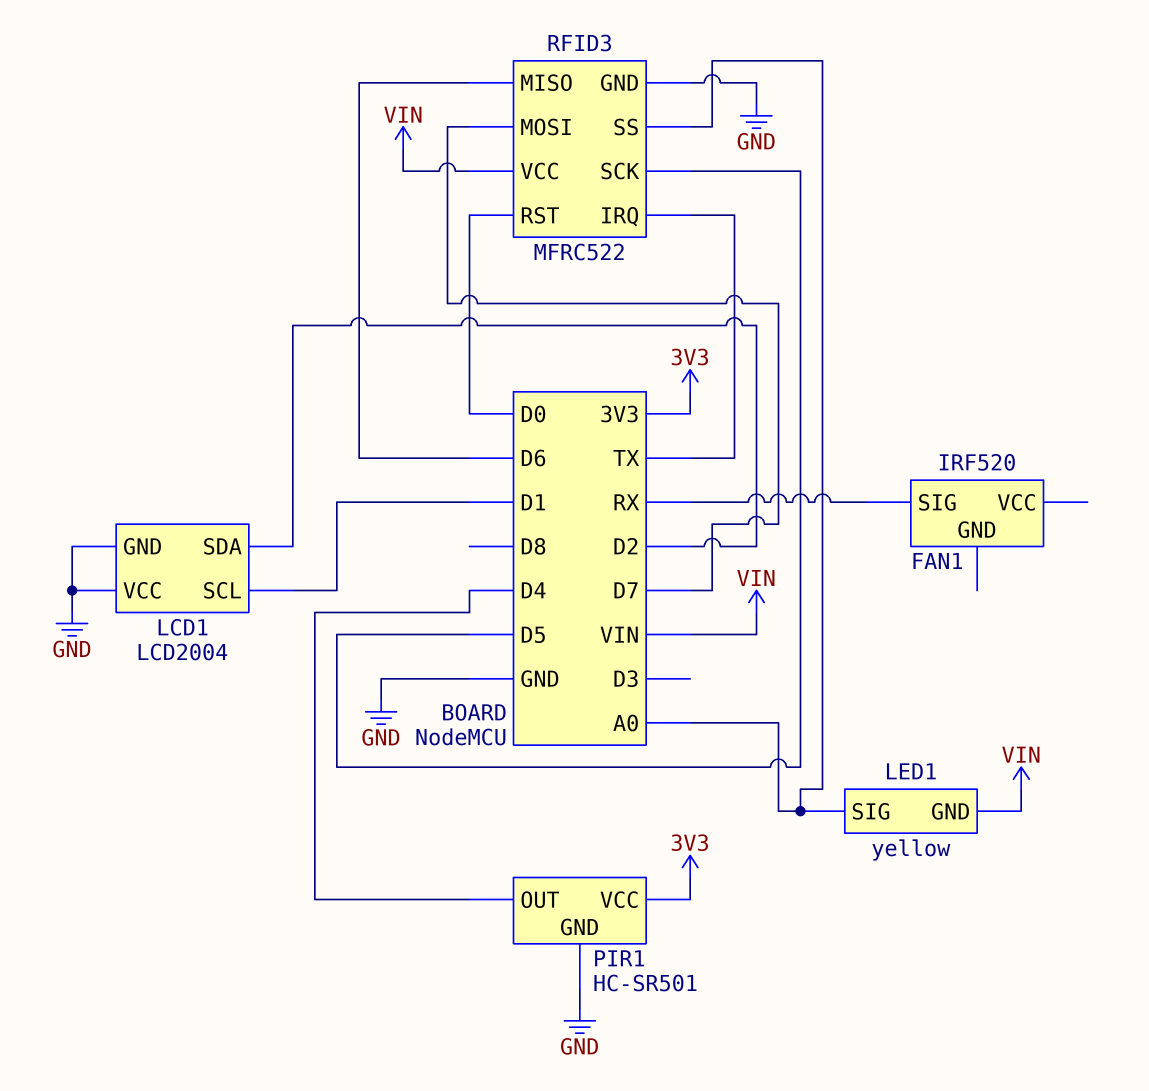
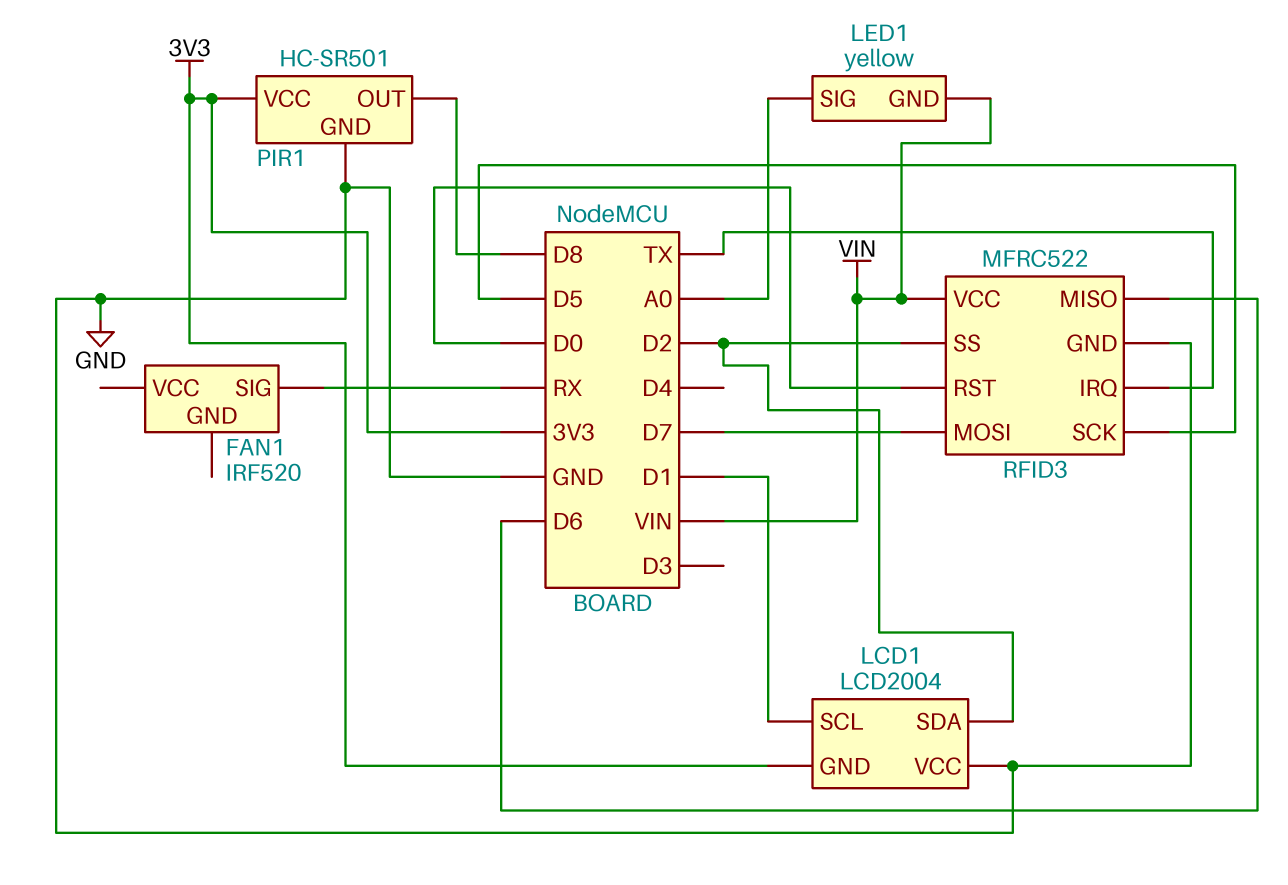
LCD1 pin GND: GND -> 3V3
PIR1 pin OUT: D4 -> D8
RFID3 pin SS: A0 -> D2

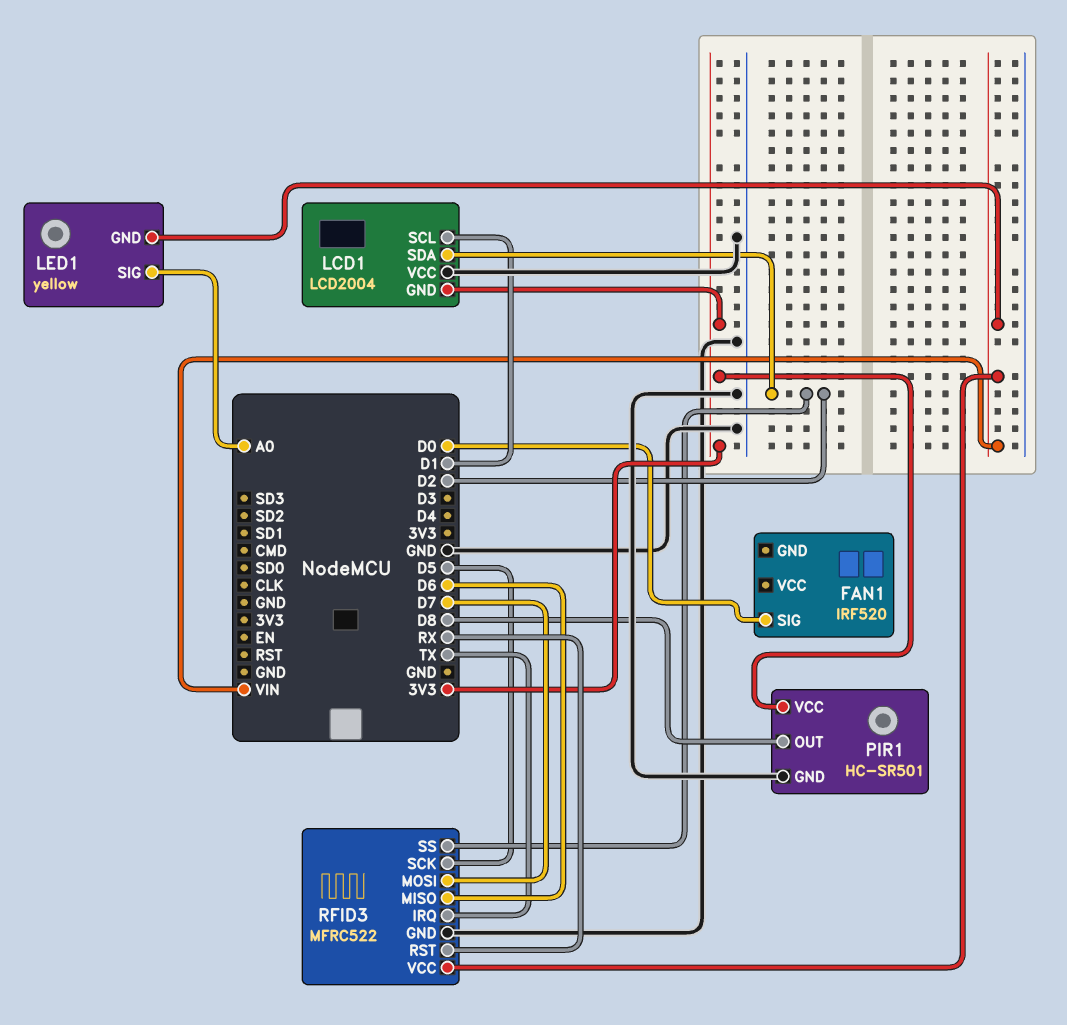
FAN1 pin SIG: RX -> D0
RFID3 pin RST: D0 -> RX

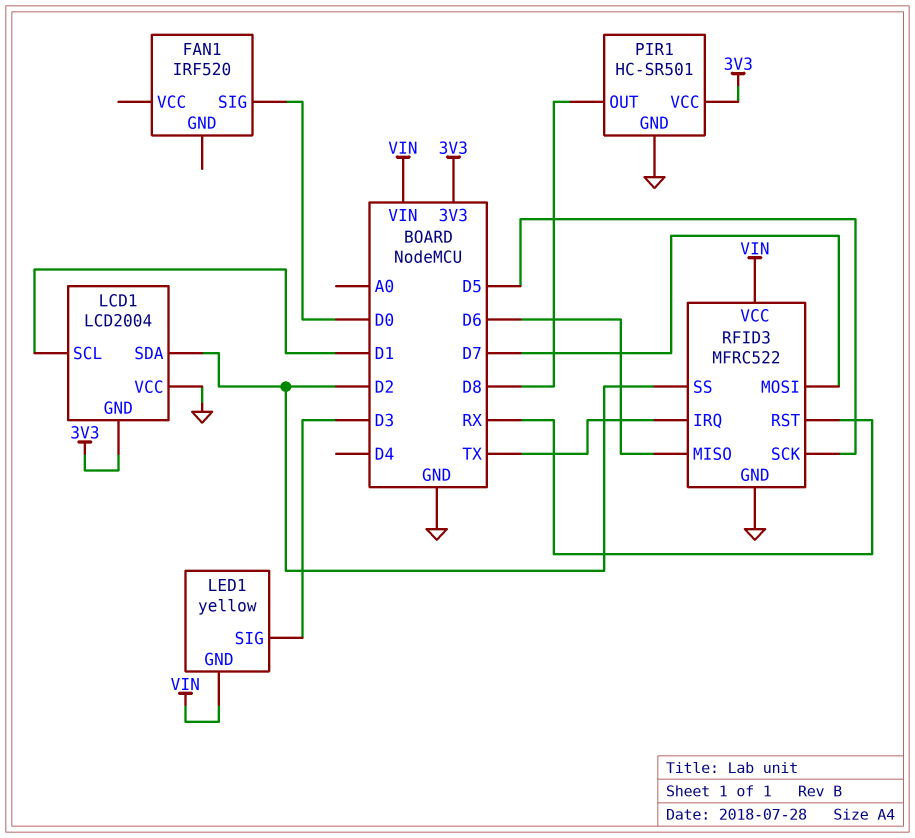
LED1 pin SIG: A0 -> D3

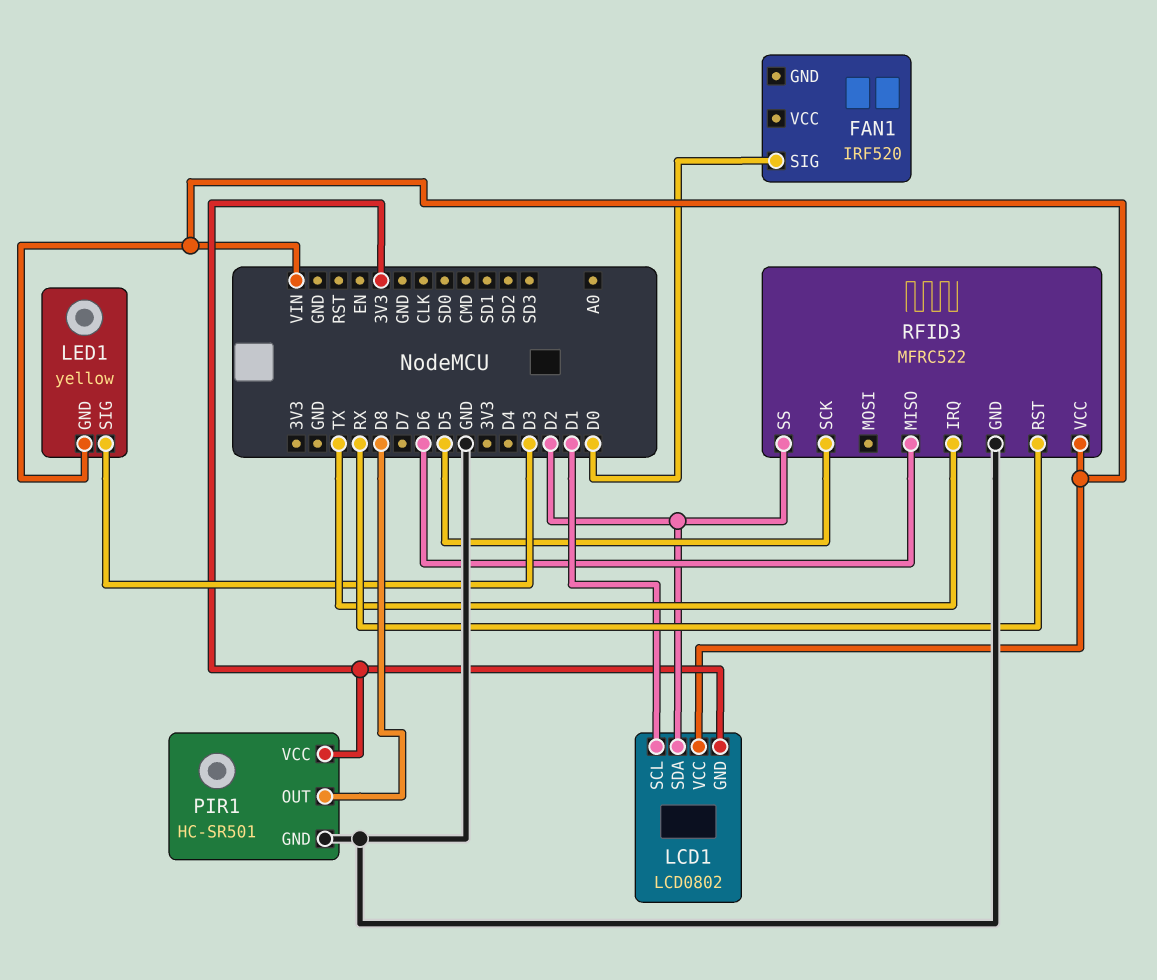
LCD1: LCD2004 -> LCD0802
LCD1 pin VCC: GND -> VIN
RFID3 pin MOSI: D7 -> none

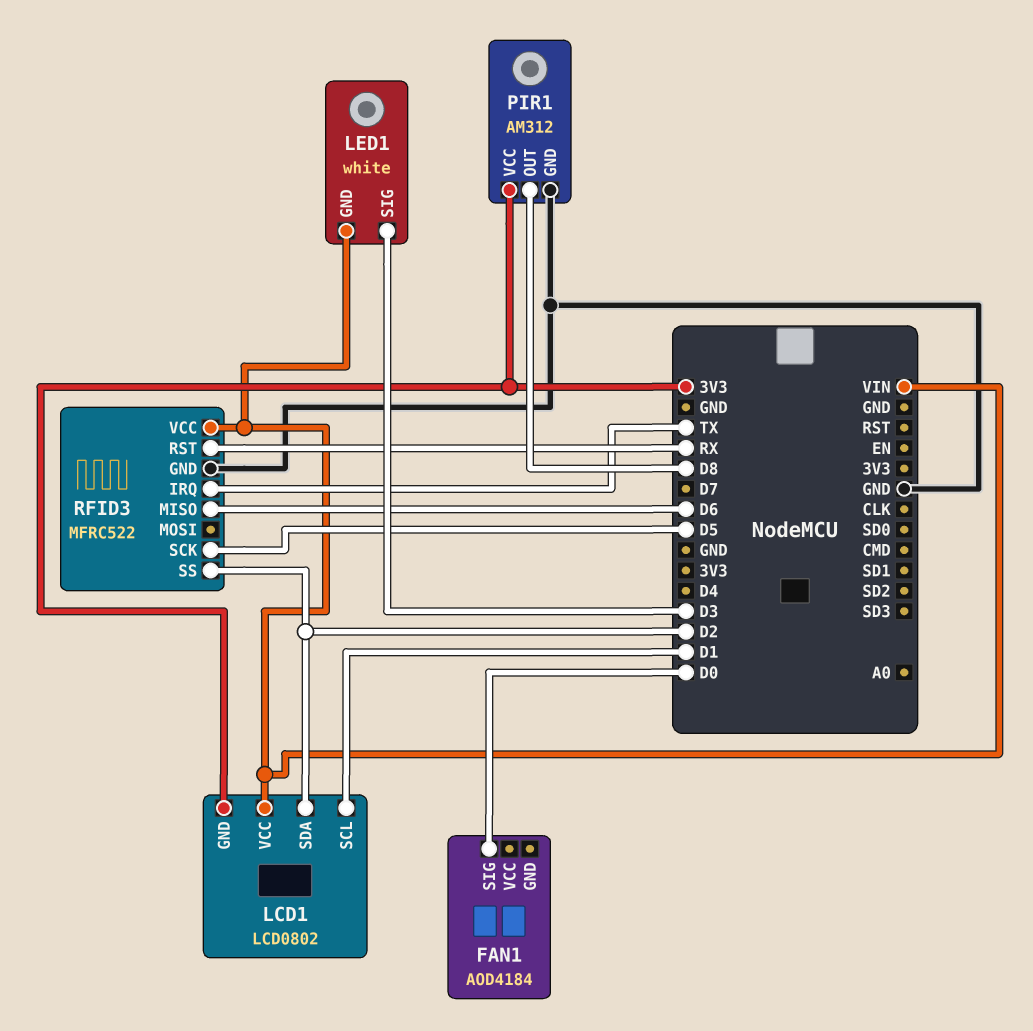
FAN1: IRF520 -> AOD4184
LED1: yellow -> white
PIR1: HC-SR501 -> AM312

